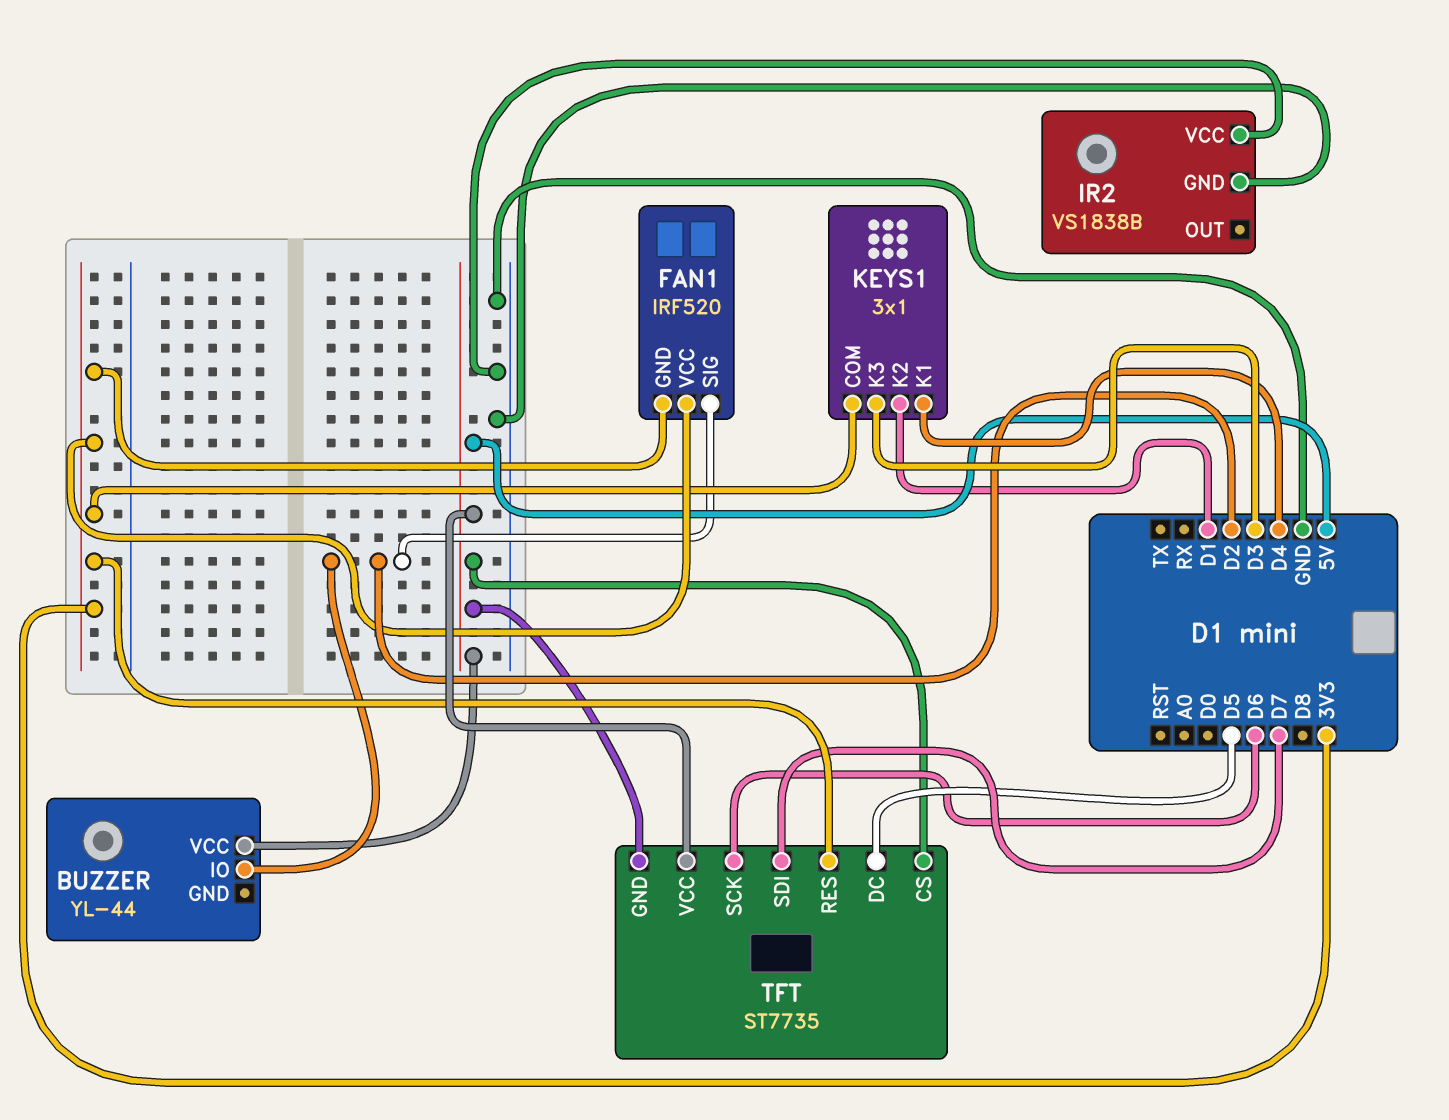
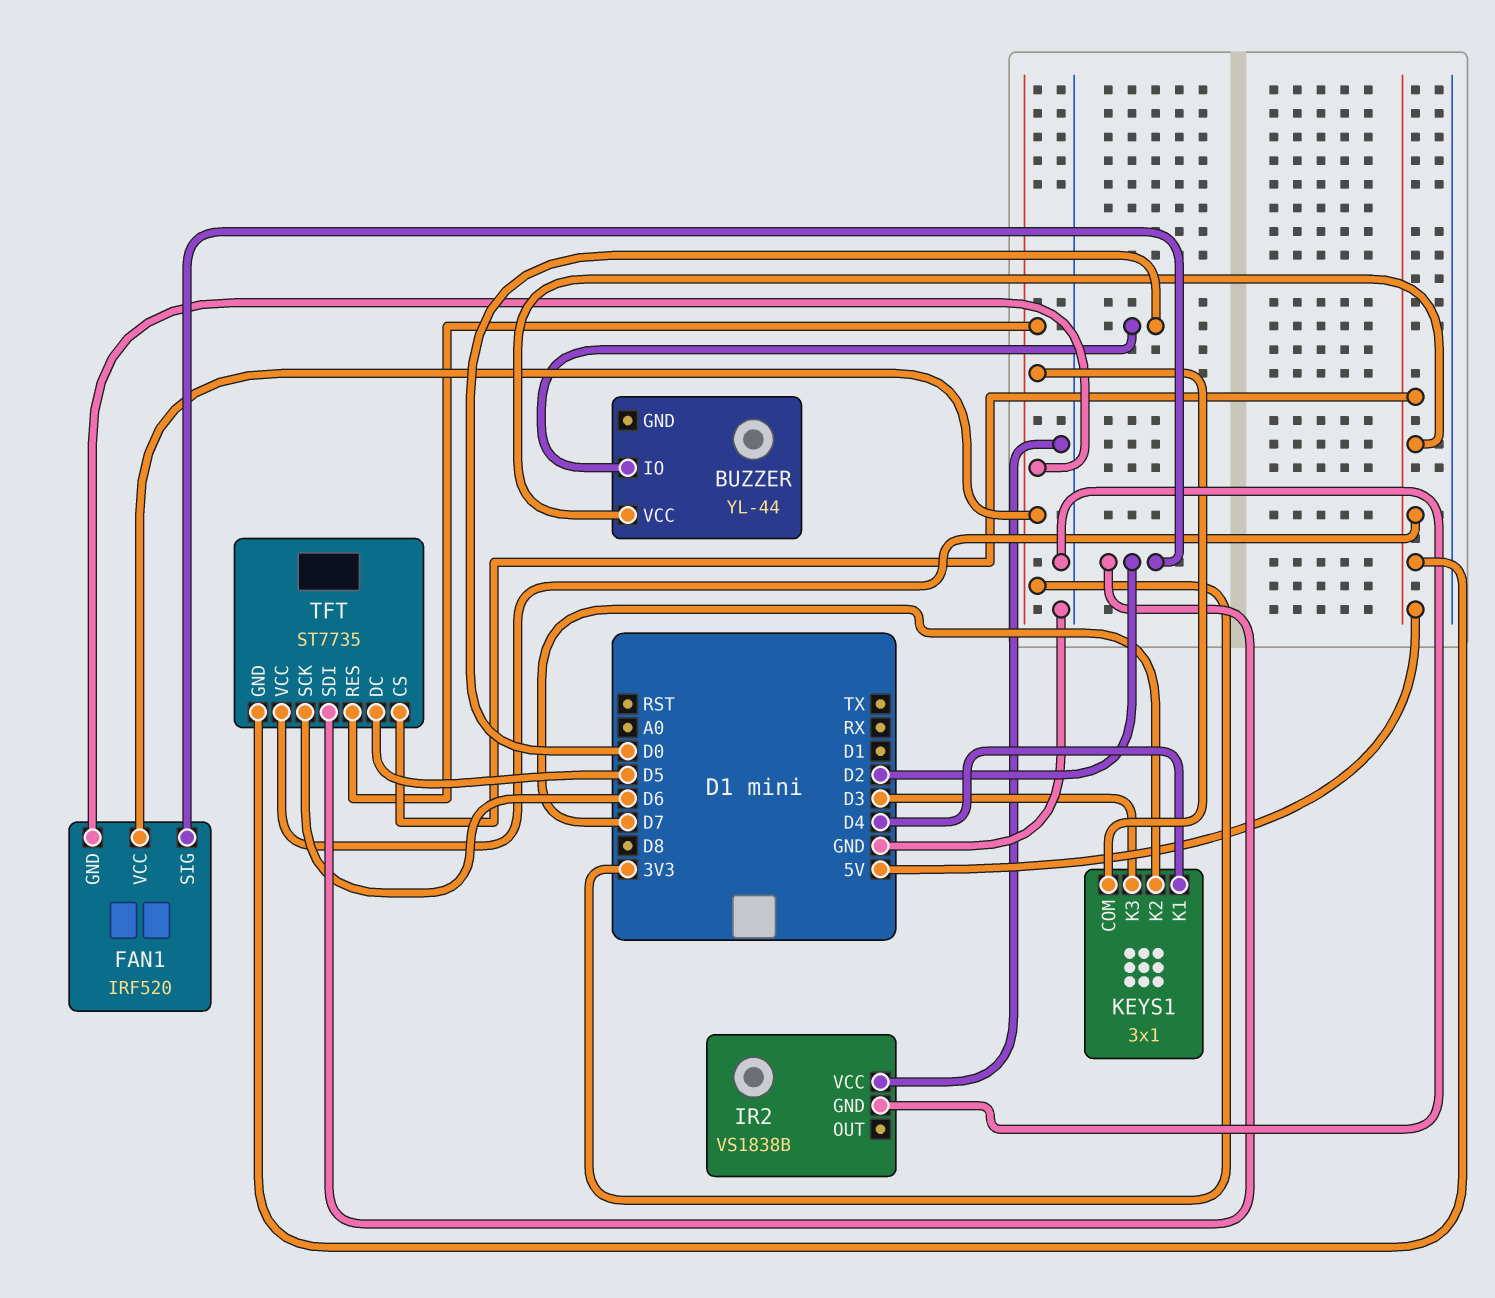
BUZZER pin IO: D2 -> D0
KEYS1 pin K2: D1 -> D7
TFT pin SDI: D7 -> D2

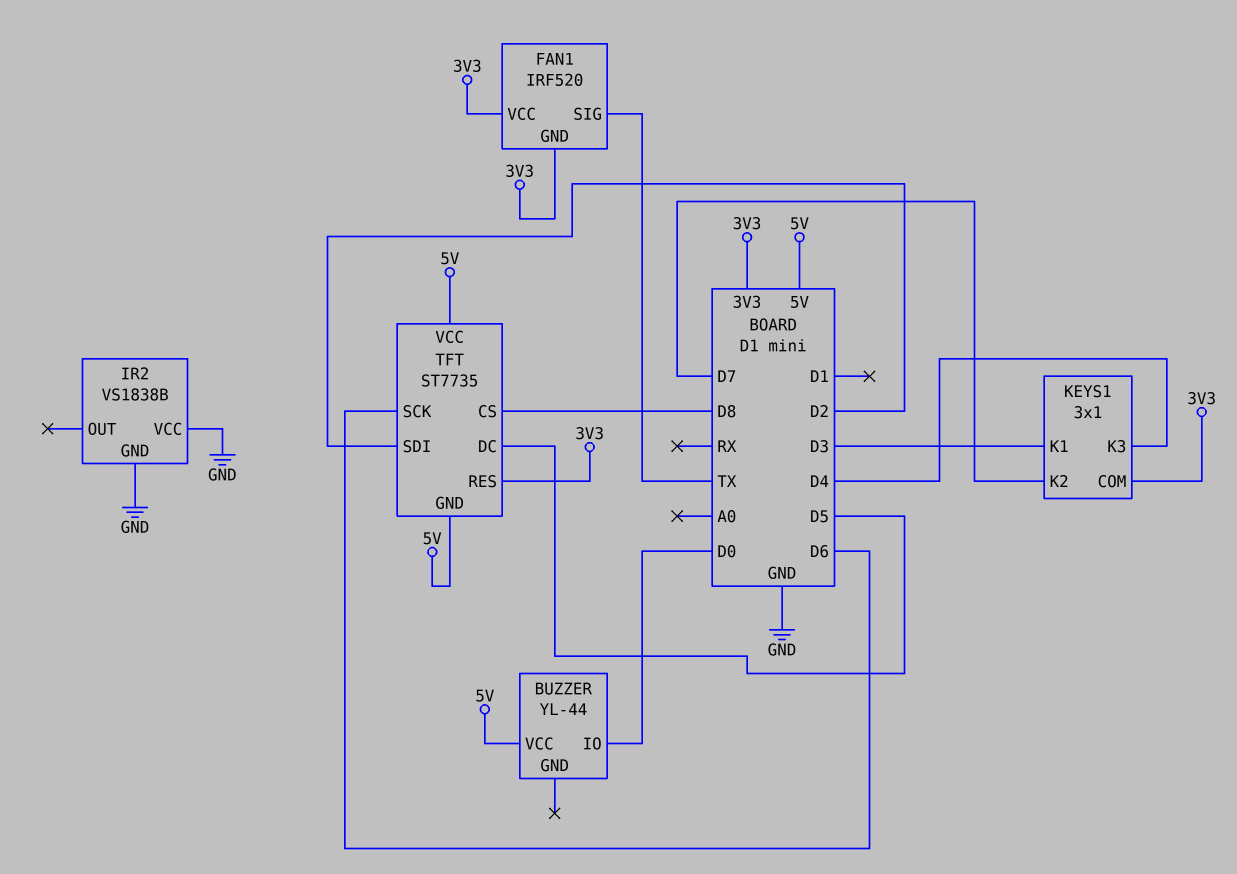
FAN1 pin SIG: D2 -> TX
KEYS1 pin K1: D4 -> D3
KEYS1 pin K3: D3 -> D4
TFT pin CS: 5V -> D8

